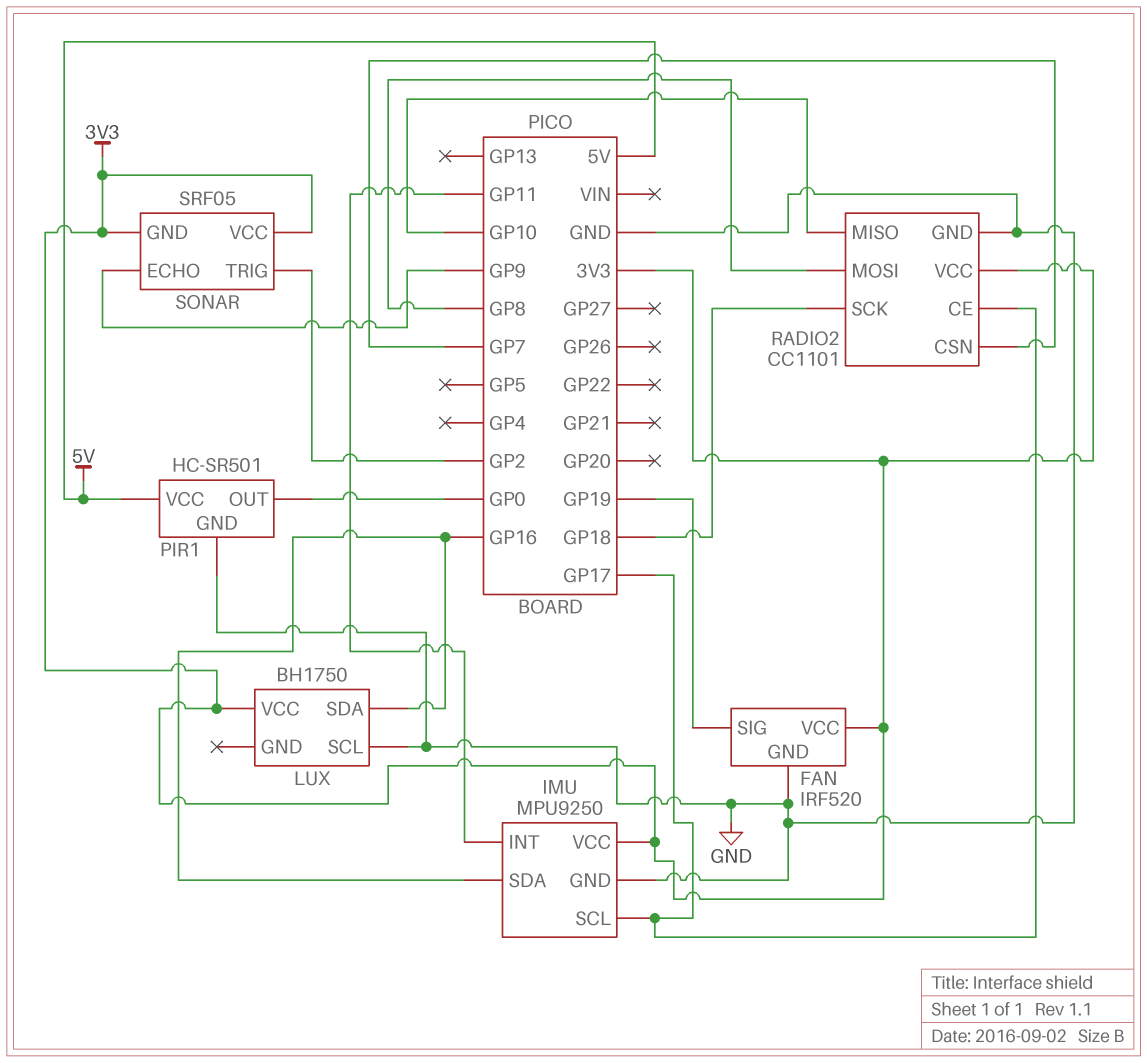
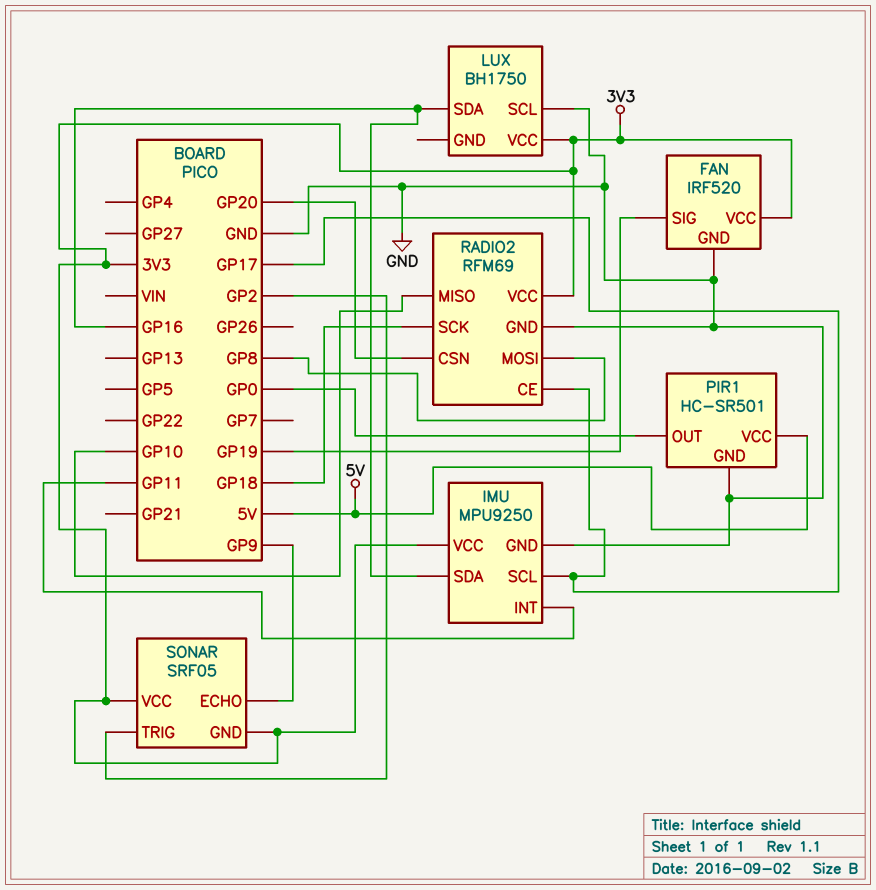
RADIO2: CC1101 -> RFM69
RADIO2 pin CSN: GP7 -> GP20

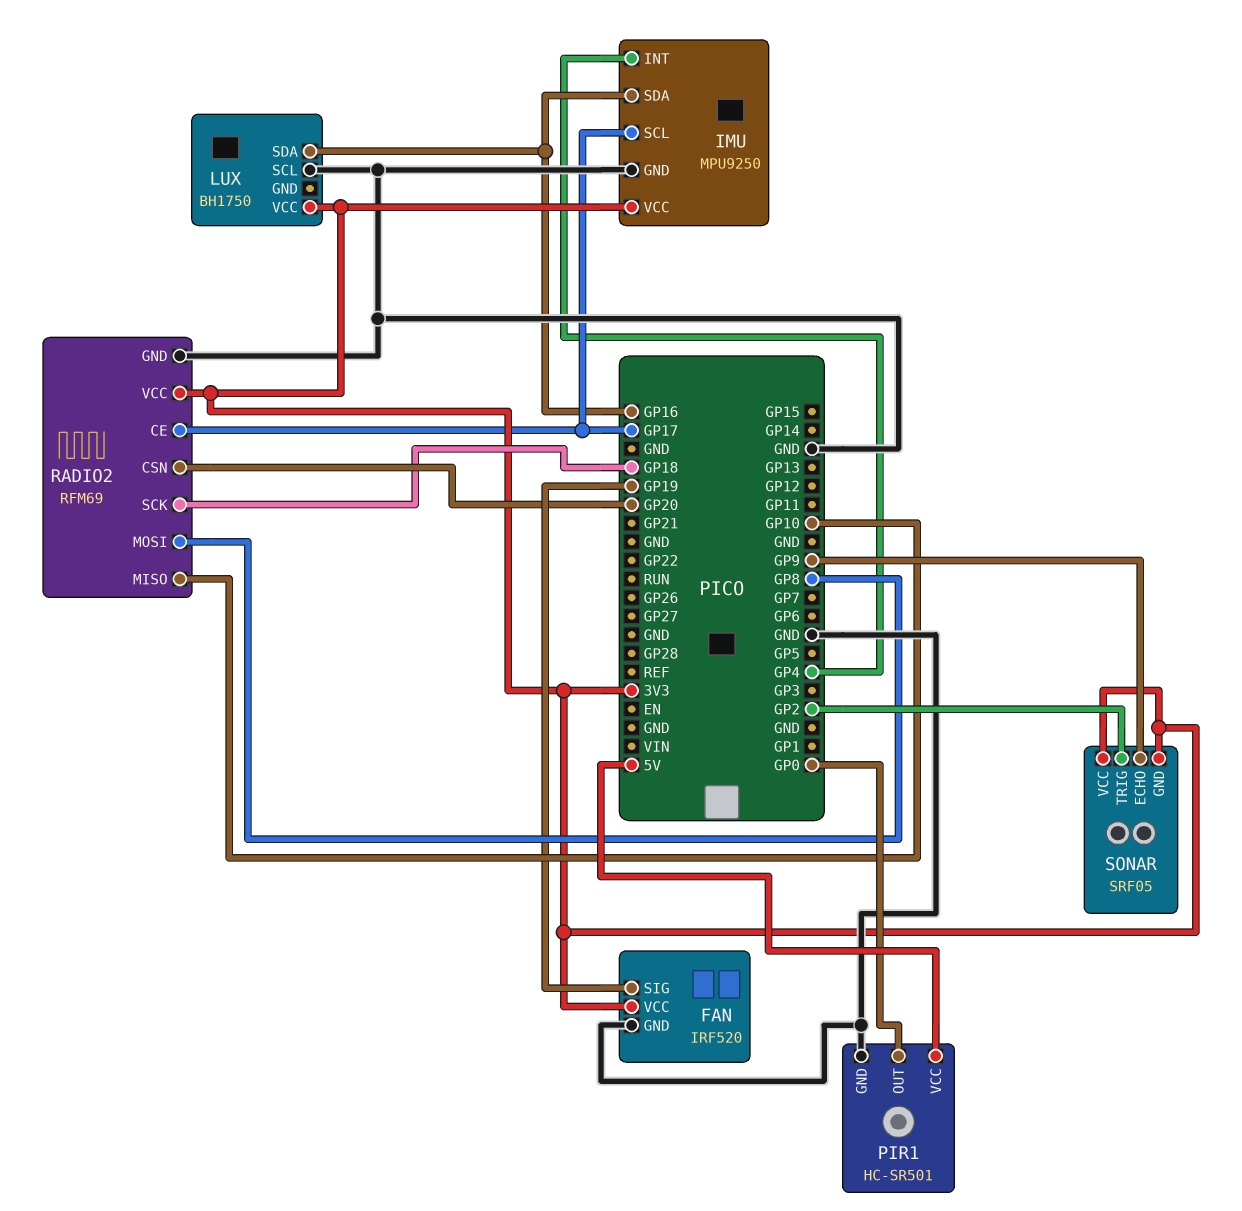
IMU pin INT: GP11 -> GP4

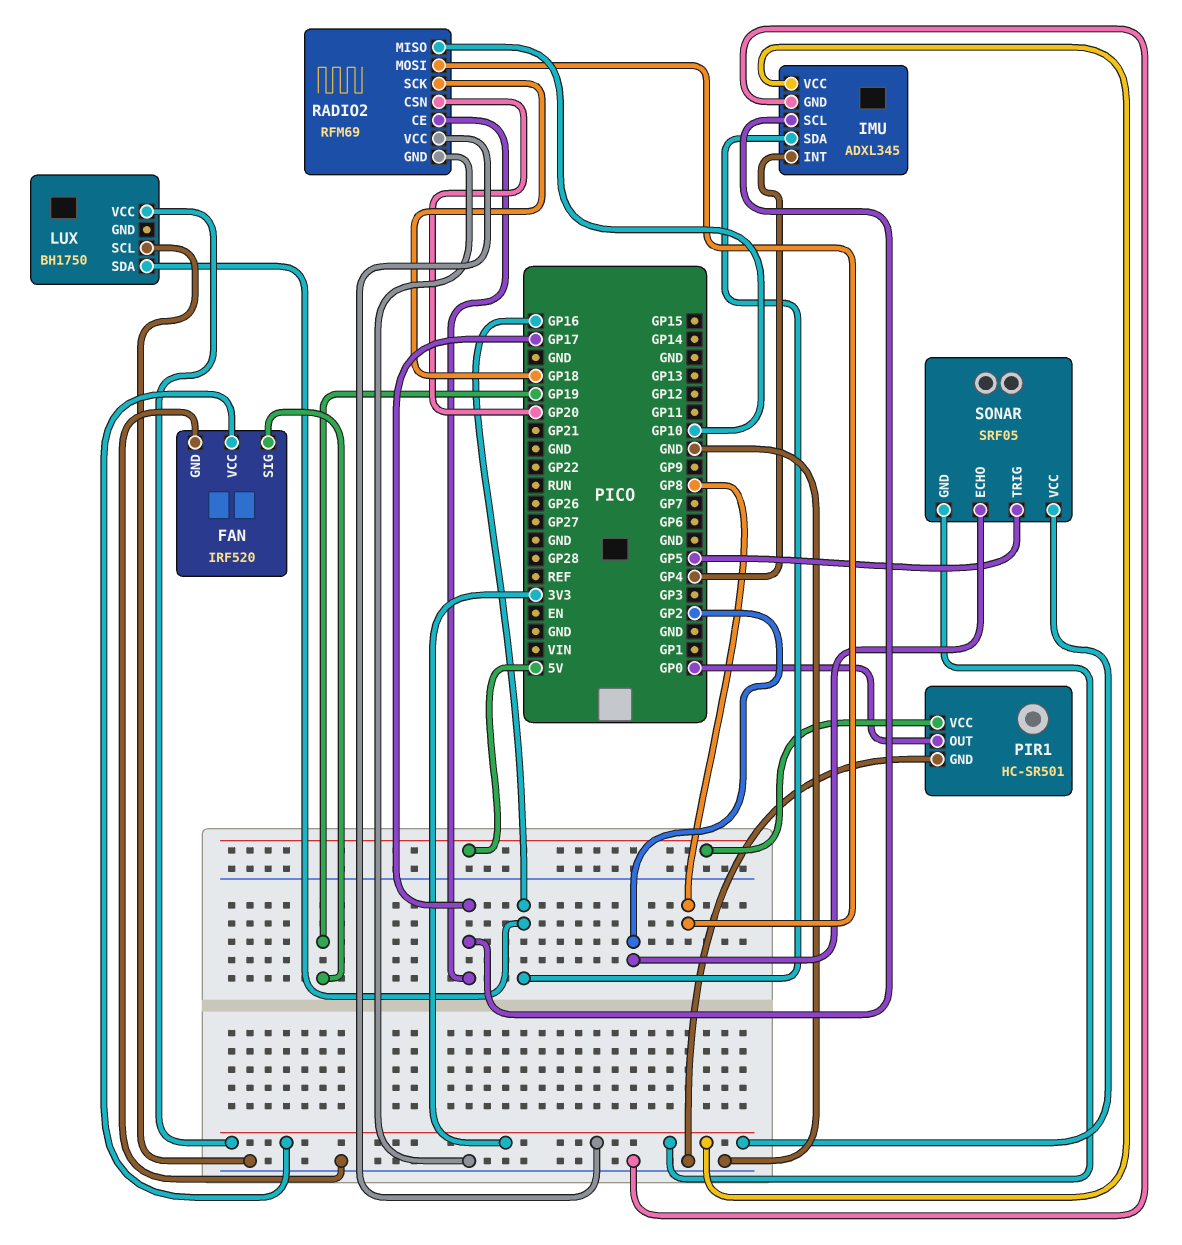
IMU: MPU9250 -> ADXL345
SONAR pin ECHO: GP9 -> GP2
SONAR pin TRIG: GP2 -> GP5

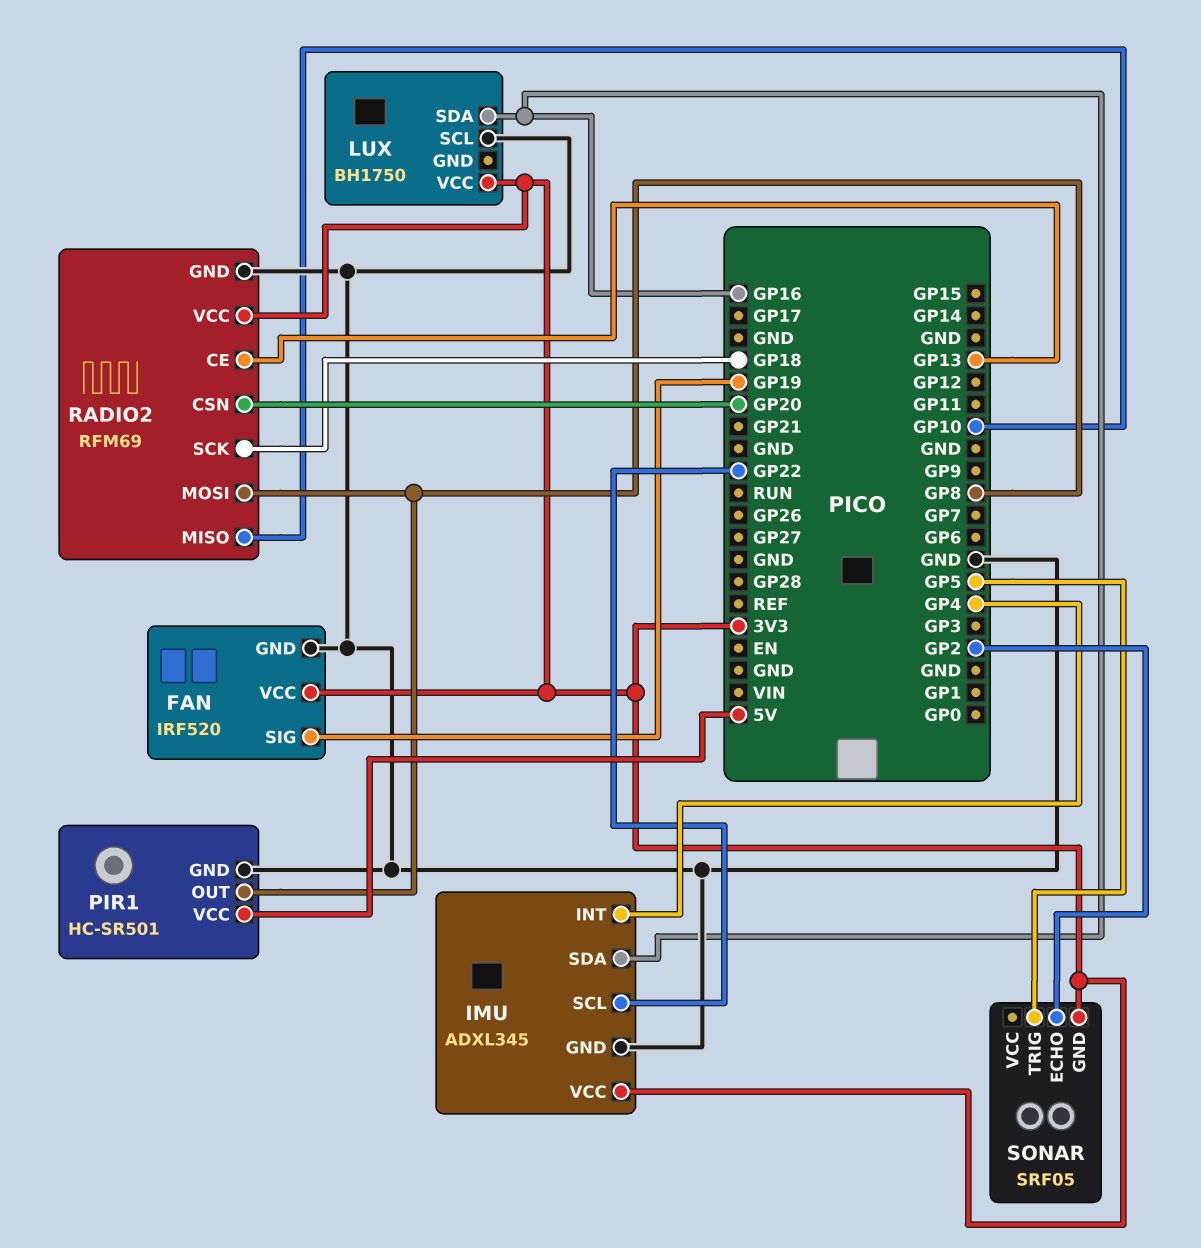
IMU pin SCL: GP17 -> GP22
PIR1 pin OUT: GP0 -> GP8
RADIO2 pin CE: GP17 -> GP13
SONAR pin VCC: 3V3 -> none

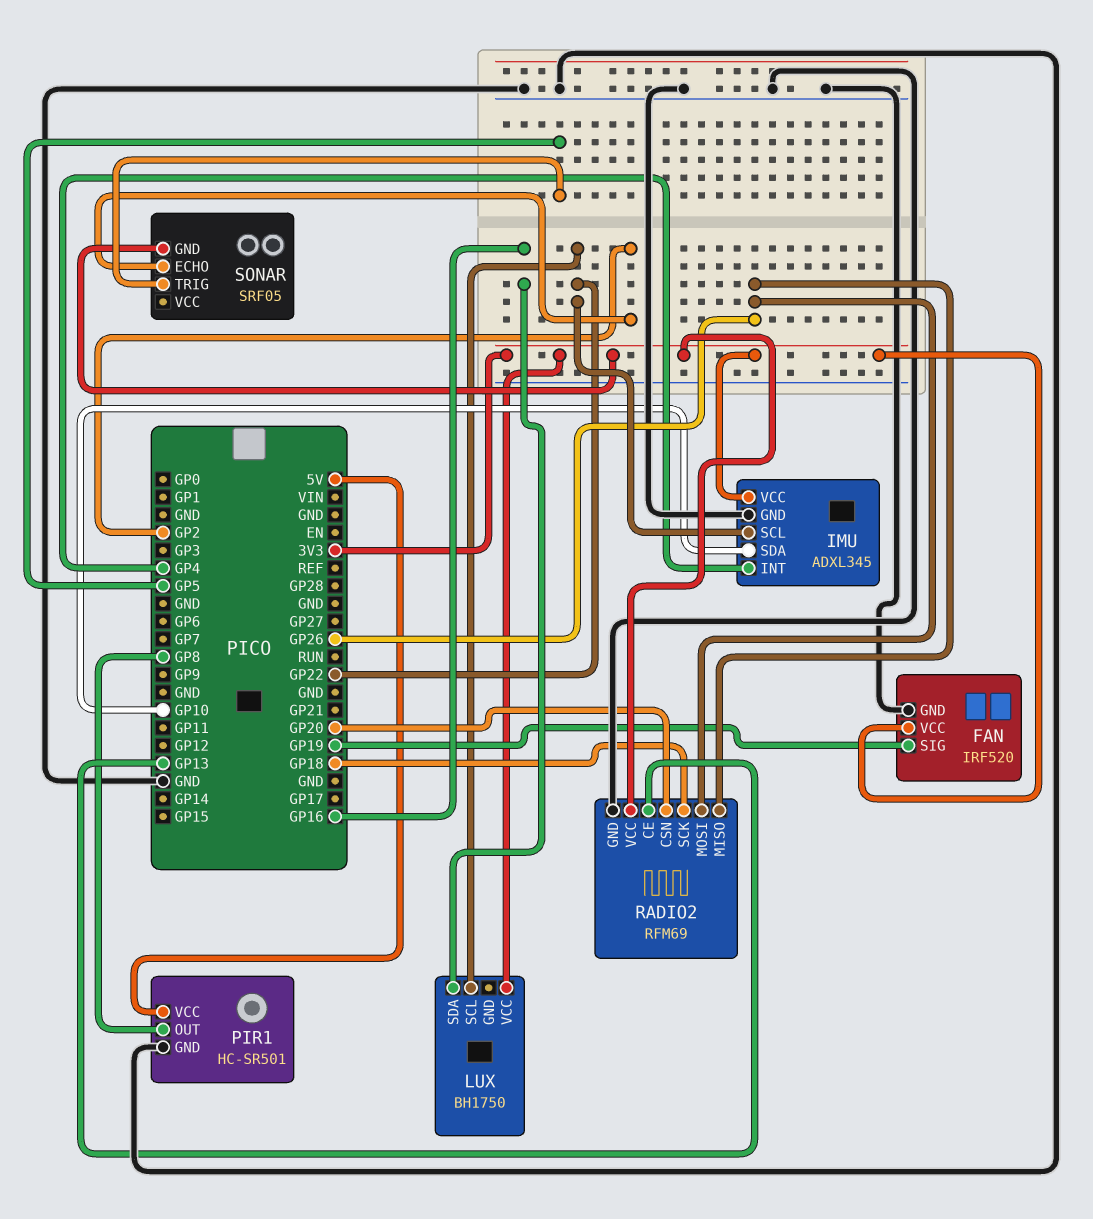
IMU pin SDA: GP16 -> GP10
LUX pin SCL: GND -> GP22
RADIO2 pin MISO: GP10 -> GP26
RADIO2 pin MOSI: GP8 -> GP26

